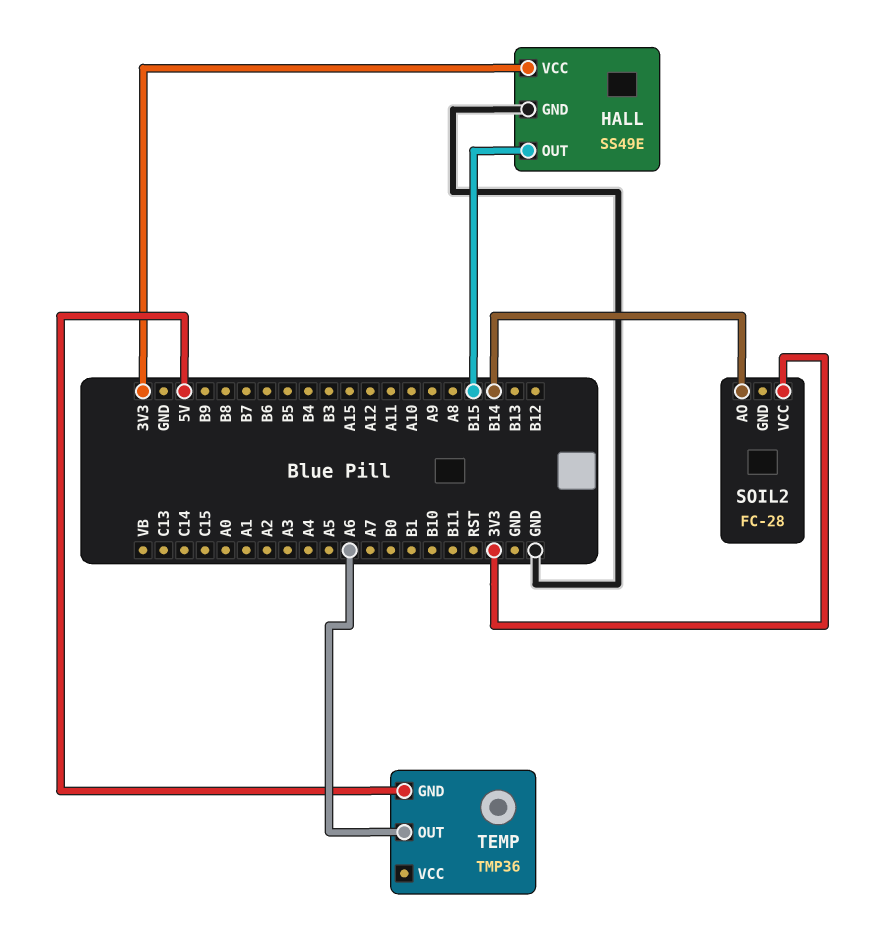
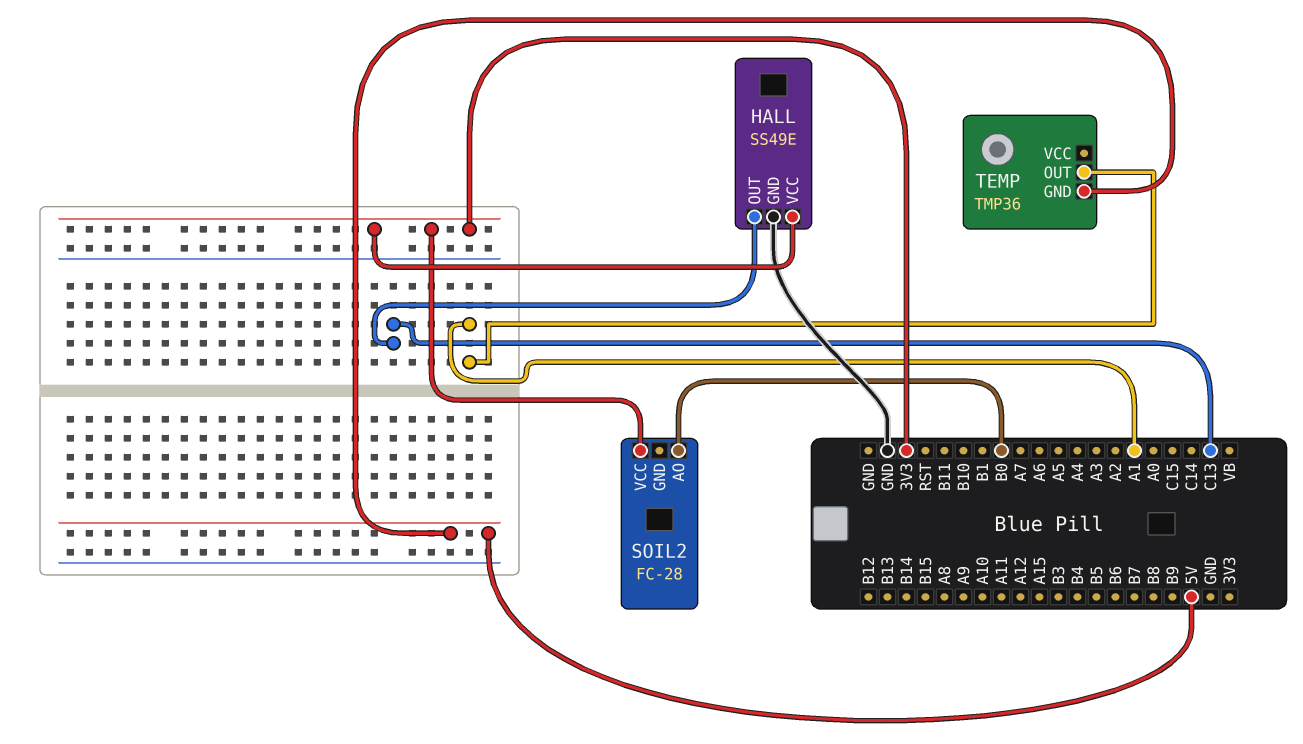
HALL pin OUT: B15 -> C13
SOIL2 pin AO: B14 -> B0
TEMP pin OUT: A6 -> A1

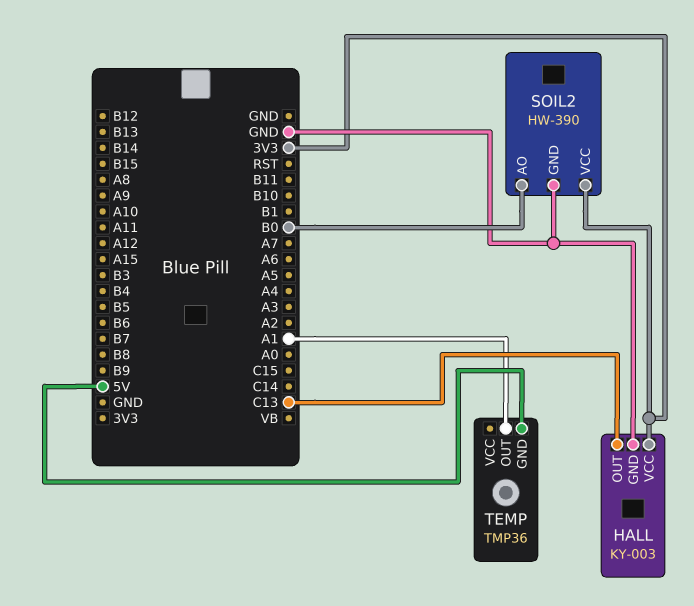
HALL: SS49E -> KY-003
SOIL2: FC-28 -> HW-390
SOIL2 pin GND: none -> GND

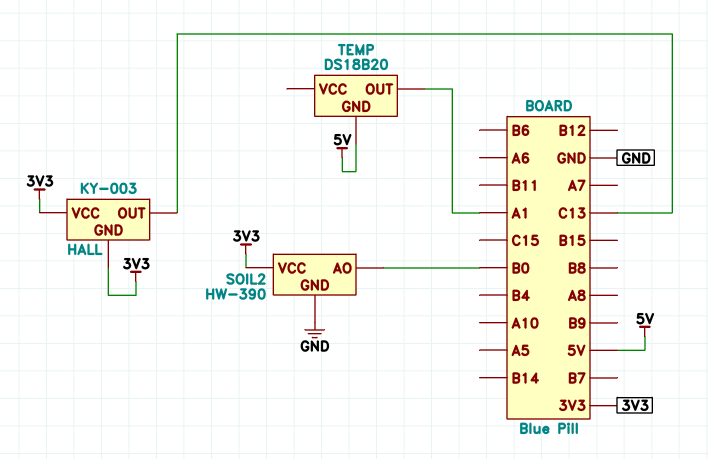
HALL pin GND: GND -> 3V3
TEMP: TMP36 -> DS18B20

